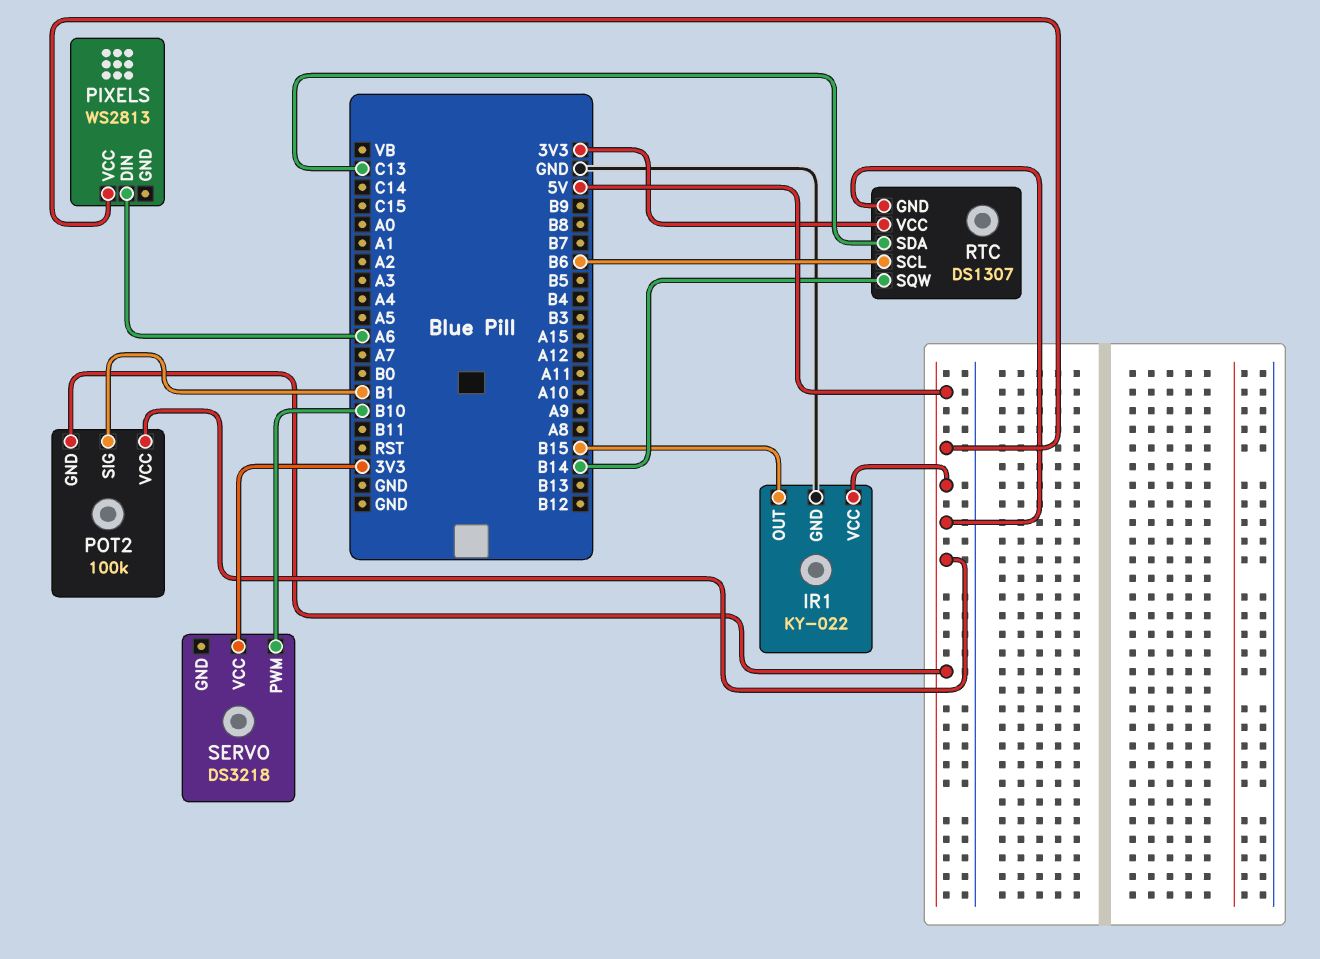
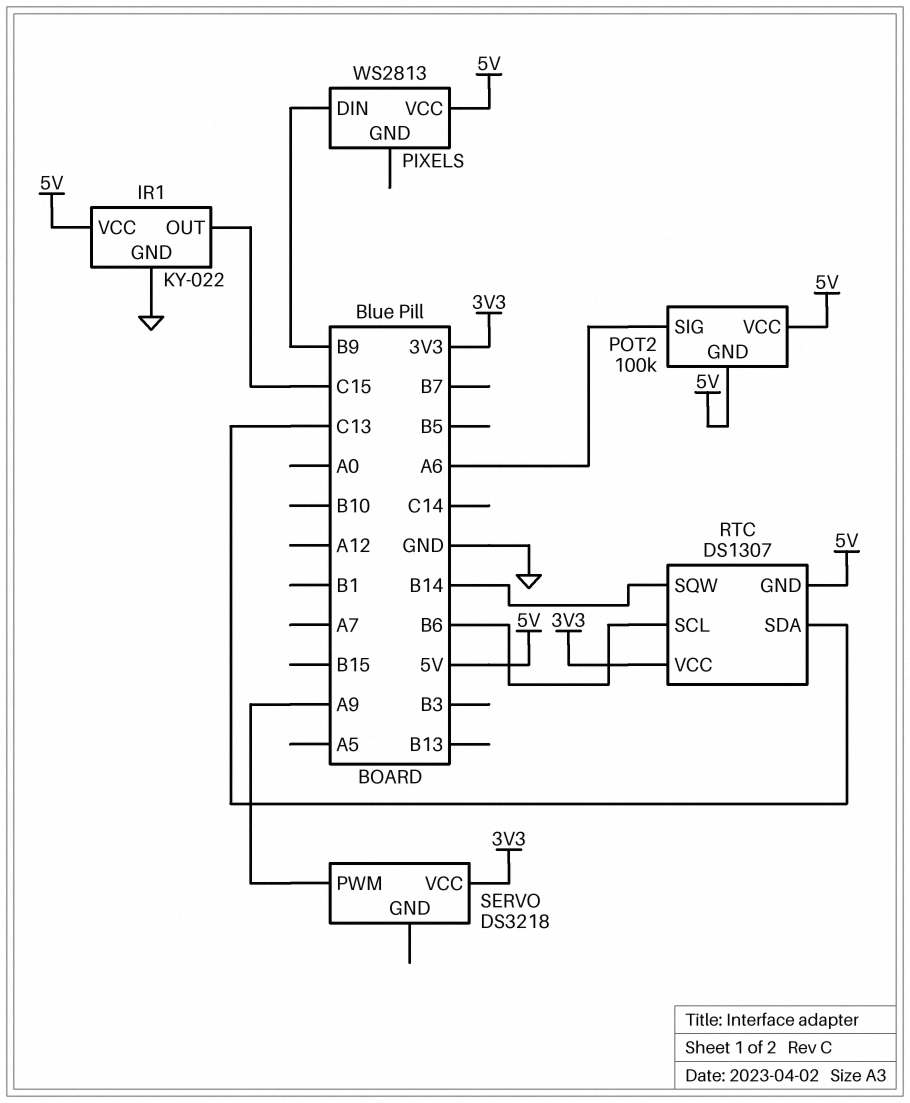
IR1 pin OUT: B15 -> C15
PIXELS pin DIN: A6 -> B9
POT2 pin SIG: B1 -> A6
SERVO pin PWM: B10 -> A9

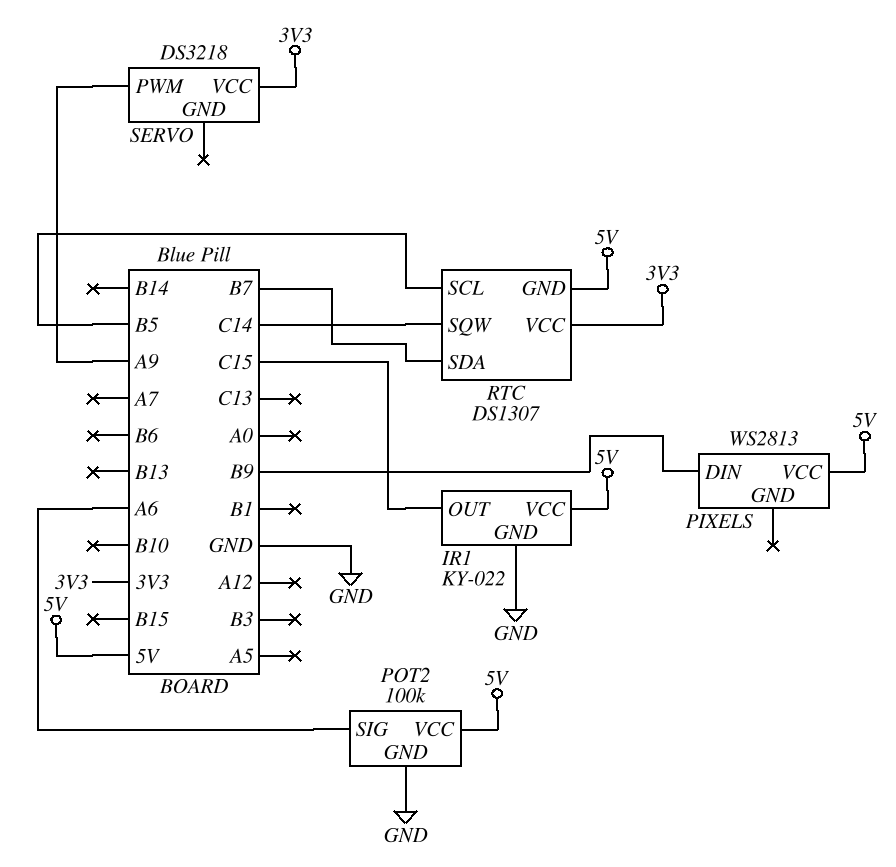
POT2 pin GND: 5V -> GND
RTC pin SCL: B6 -> B5
RTC pin SDA: C13 -> B7
RTC pin SQW: B14 -> C14

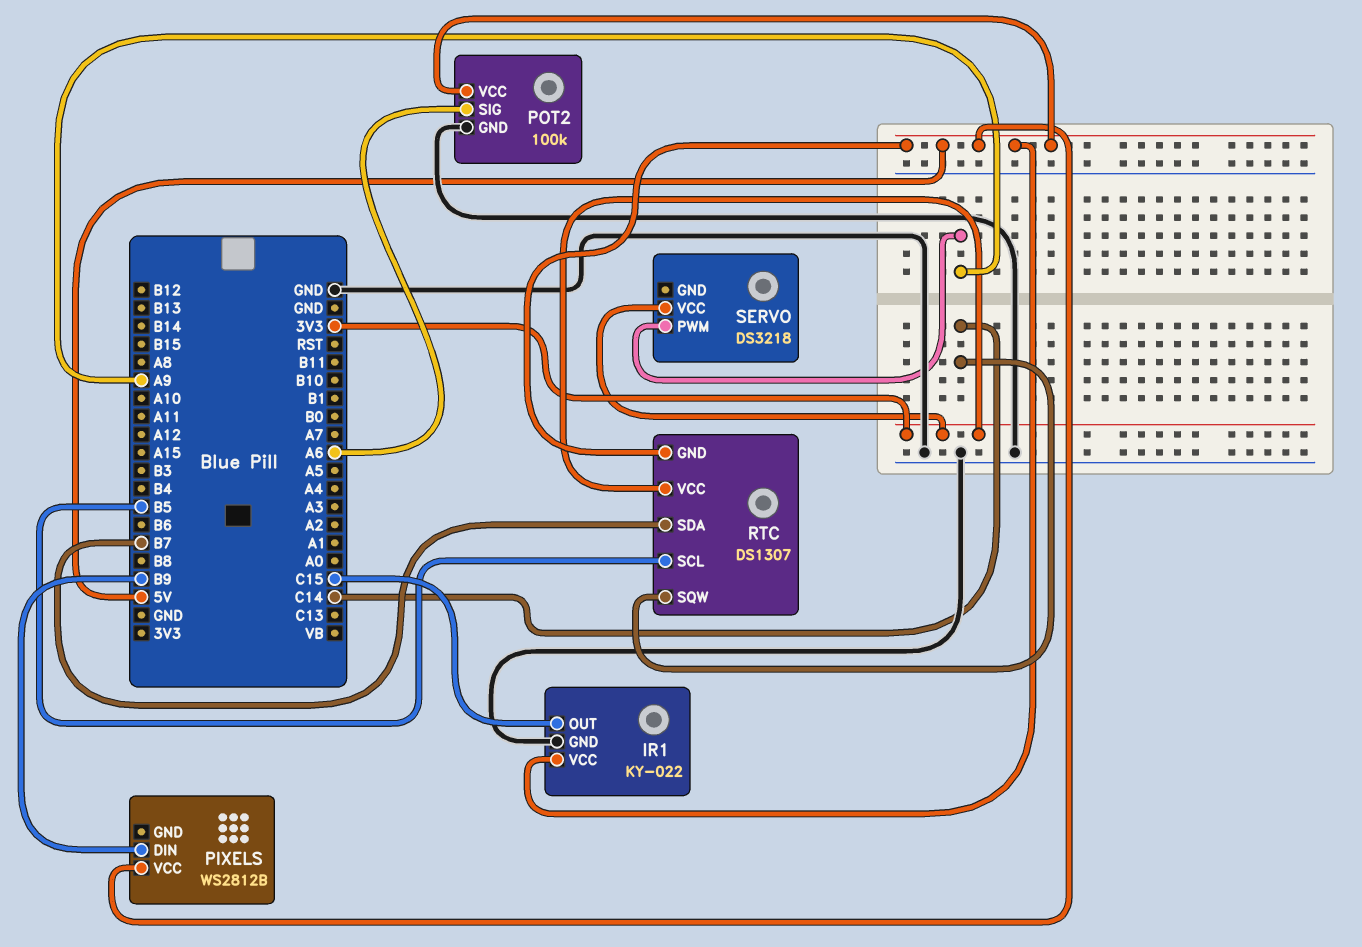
PIXELS: WS2813 -> WS2812B

